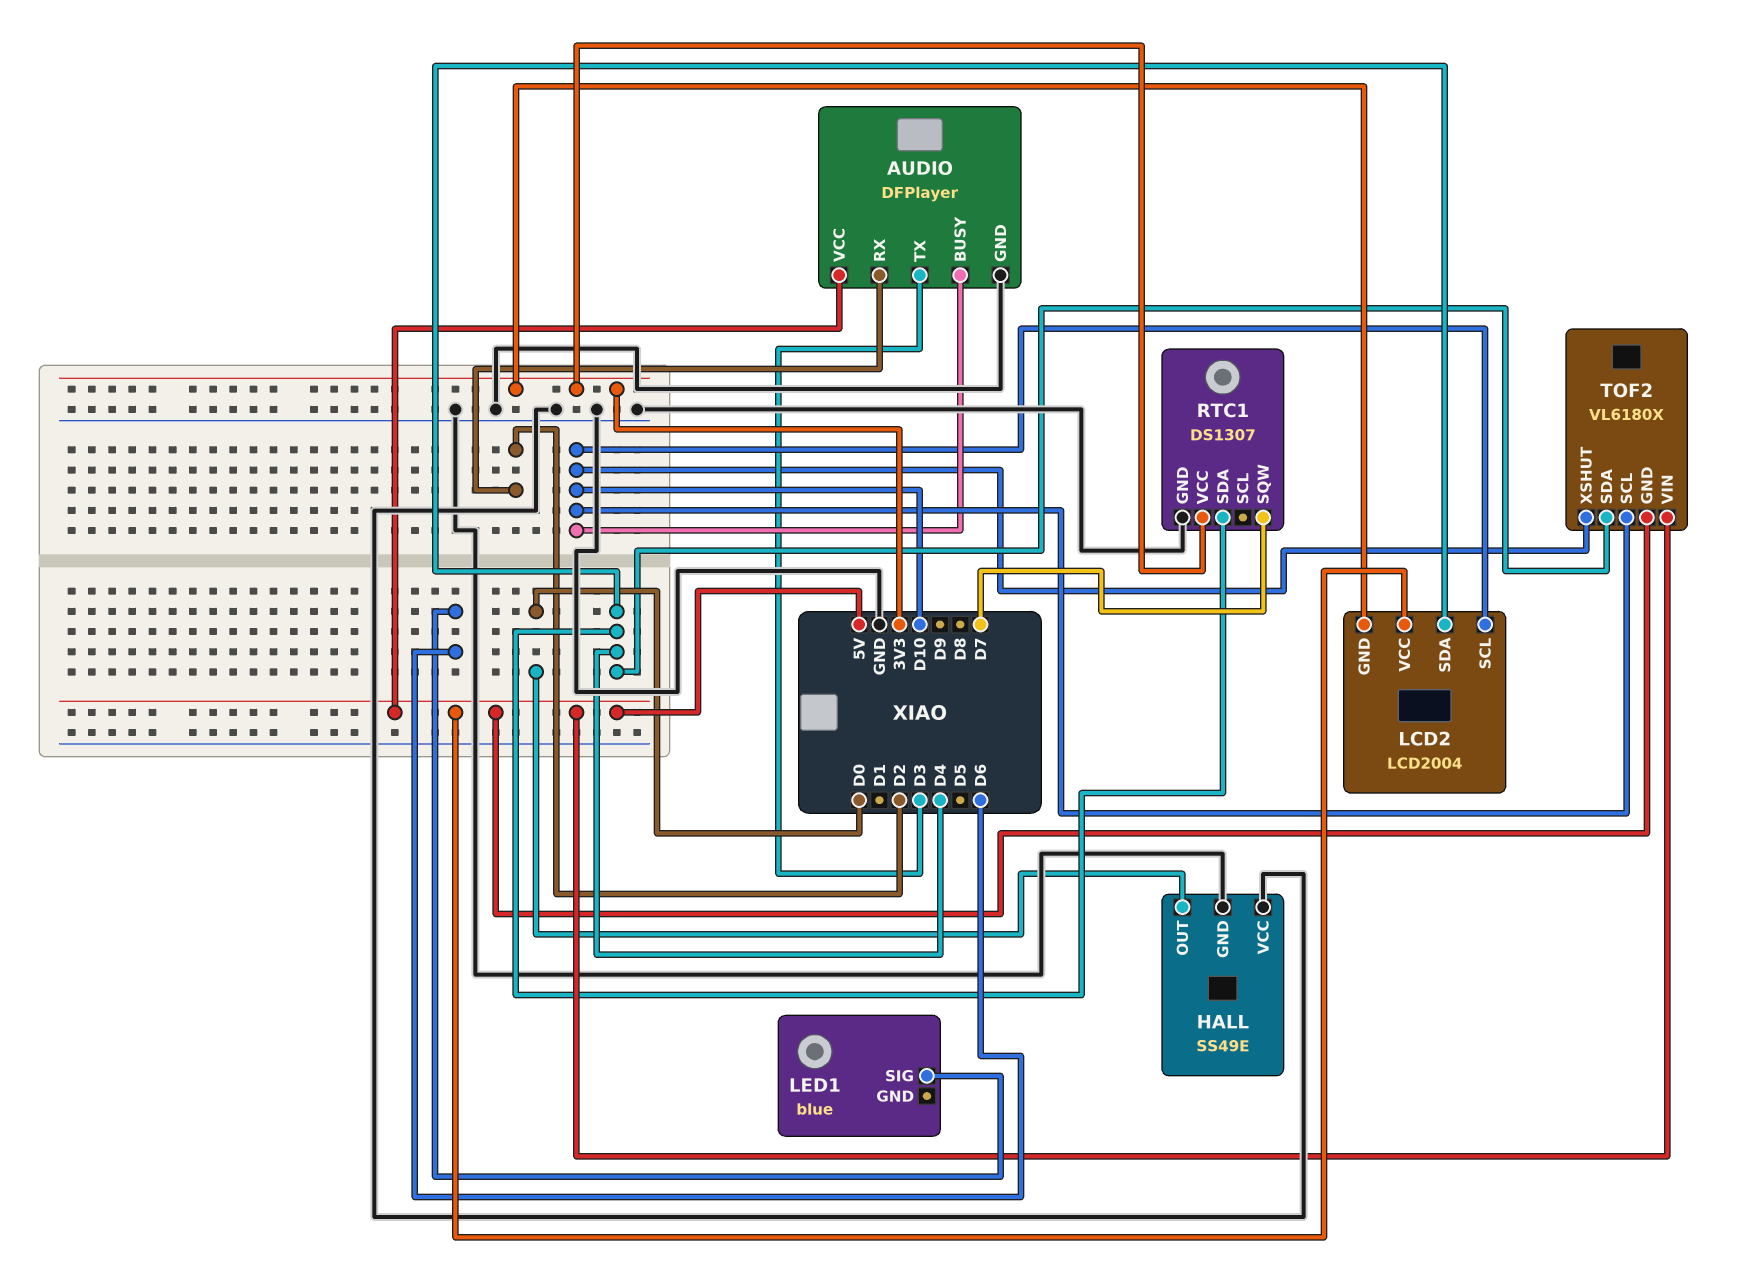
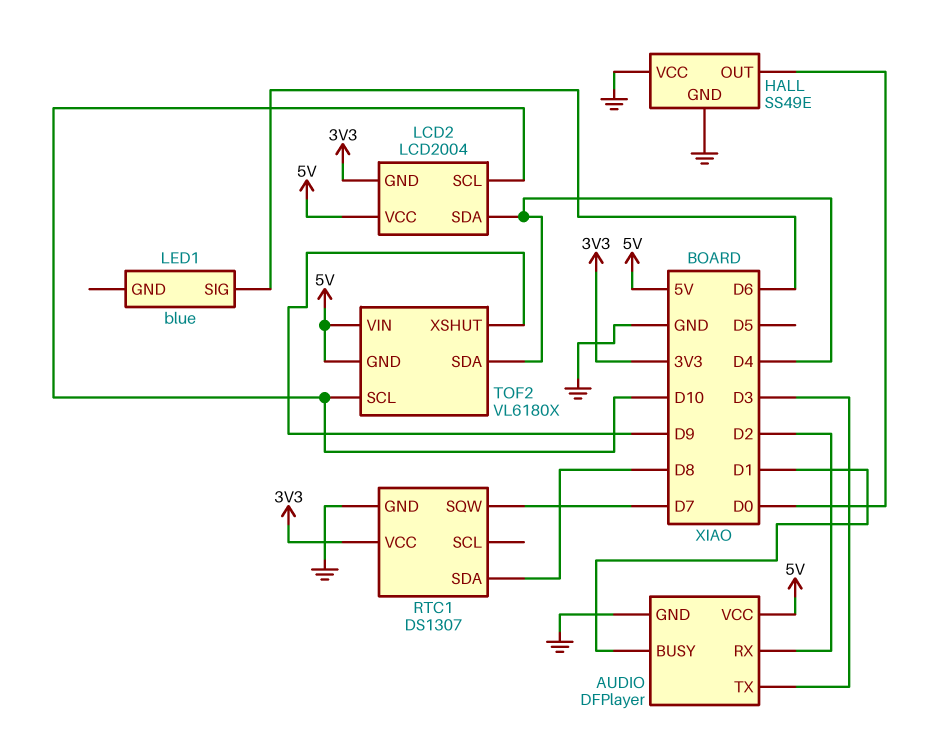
AUDIO pin BUSY: D10 -> D1
RTC1 pin SDA: D4 -> D8
TOF2 pin XSHUT: D10 -> D9

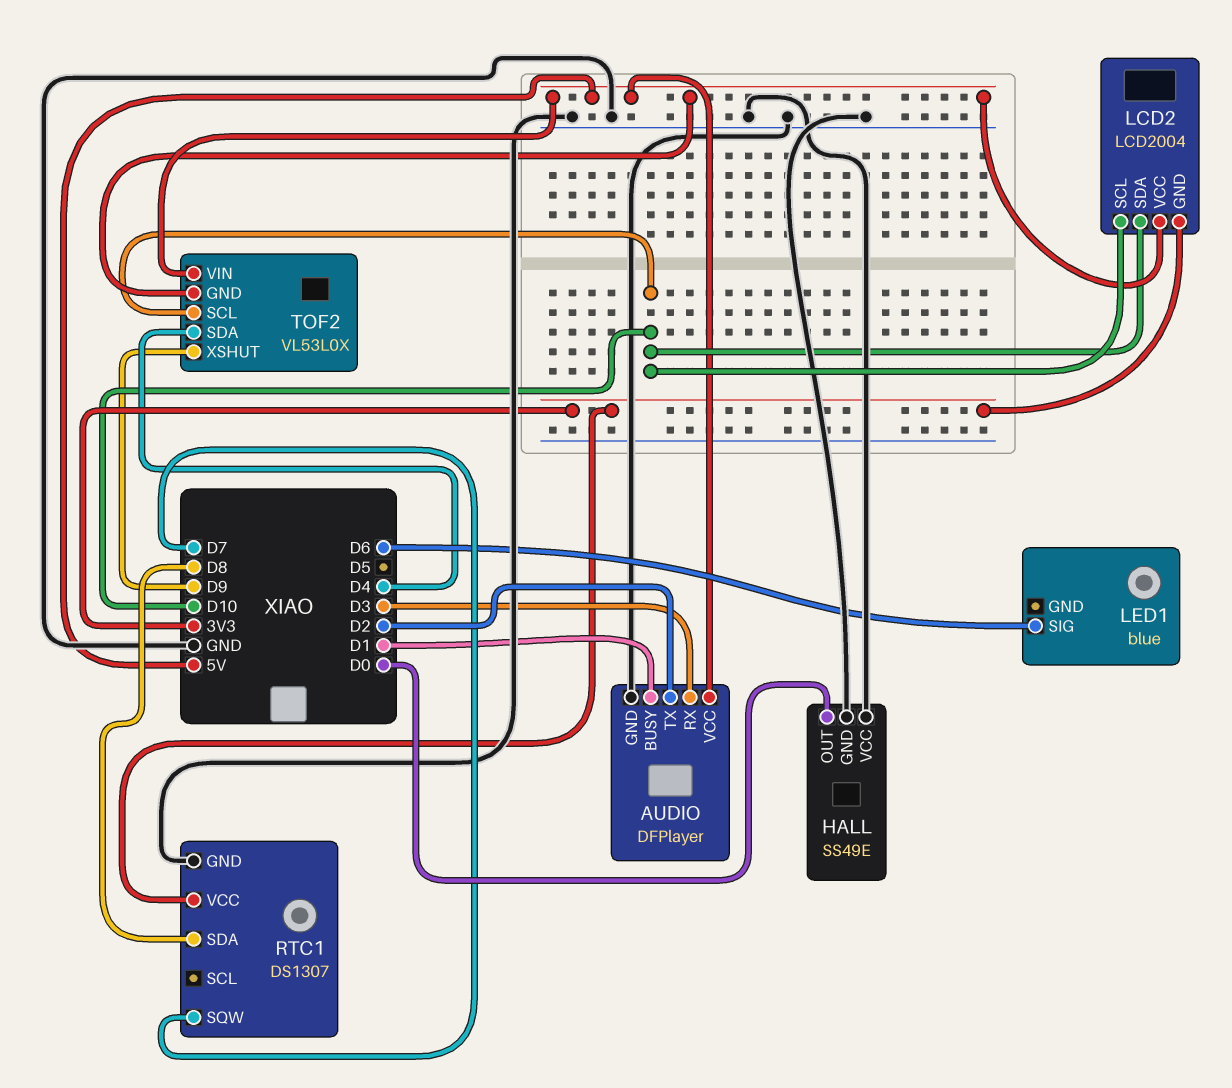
AUDIO pin RX: D2 -> D3
AUDIO pin TX: D3 -> D2
LCD2 pin SDA: D4 -> D10
TOF2: VL6180X -> VL53L0X

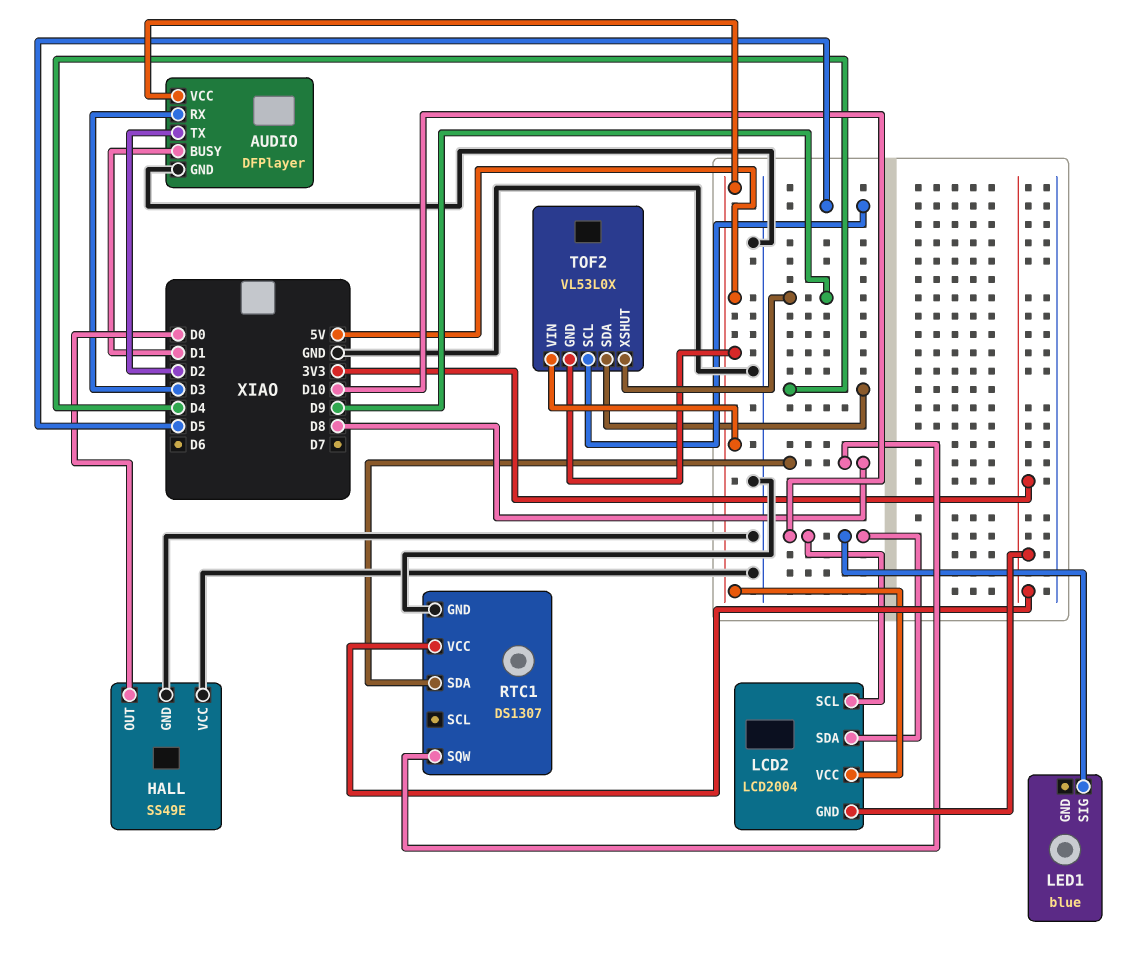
LED1 pin SIG: D6 -> D10
RTC1 pin SQW: D7 -> D8
TOF2 pin SCL: D10 -> D5

